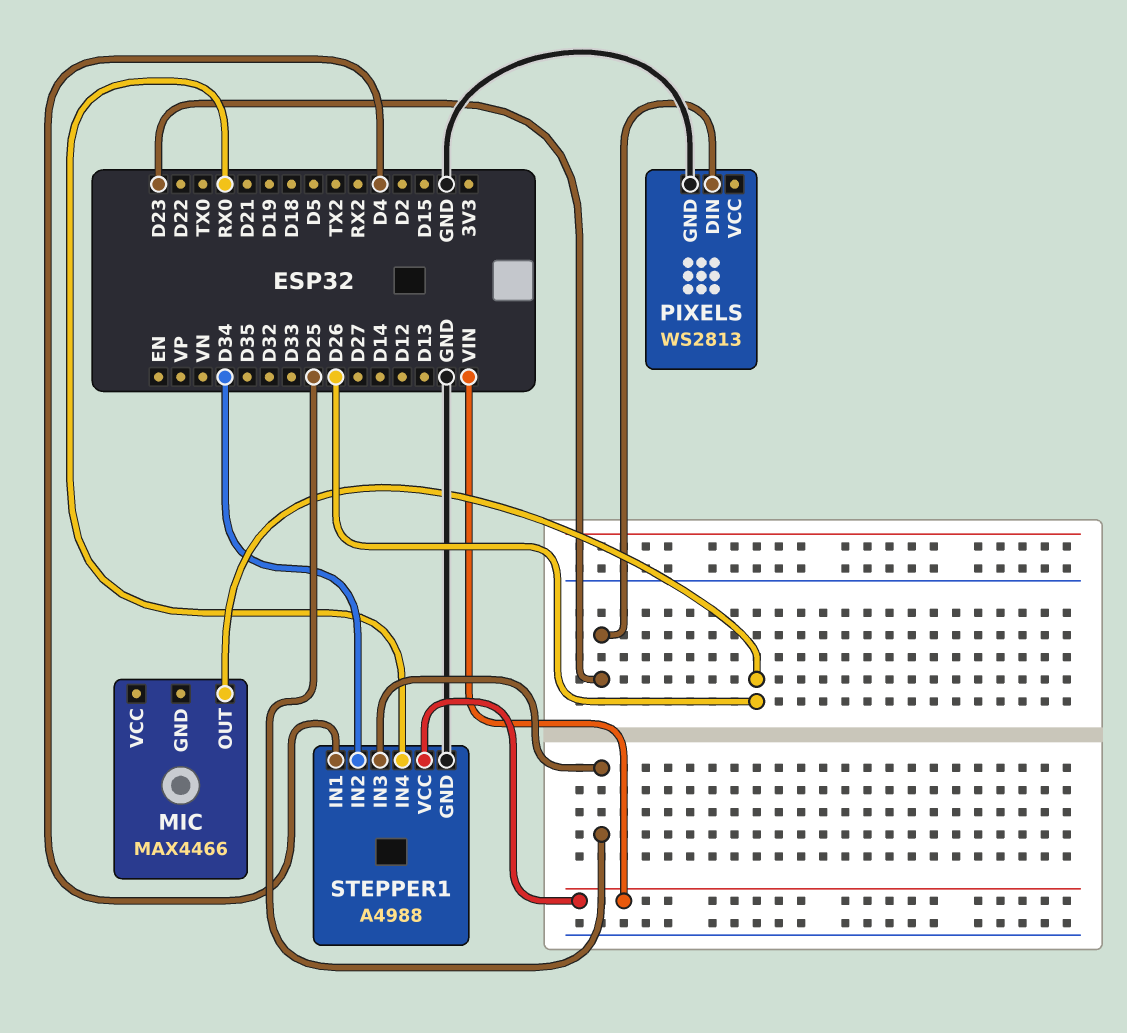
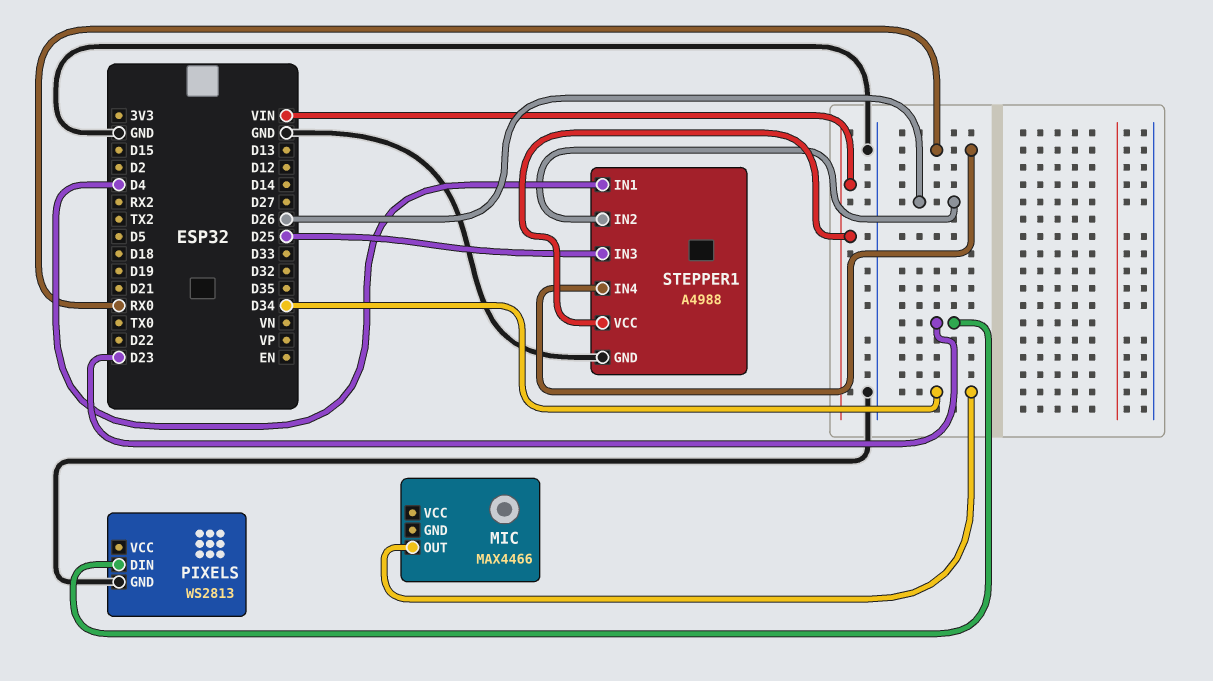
MIC pin OUT: D26 -> D34
STEPPER1 pin IN2: D34 -> D26

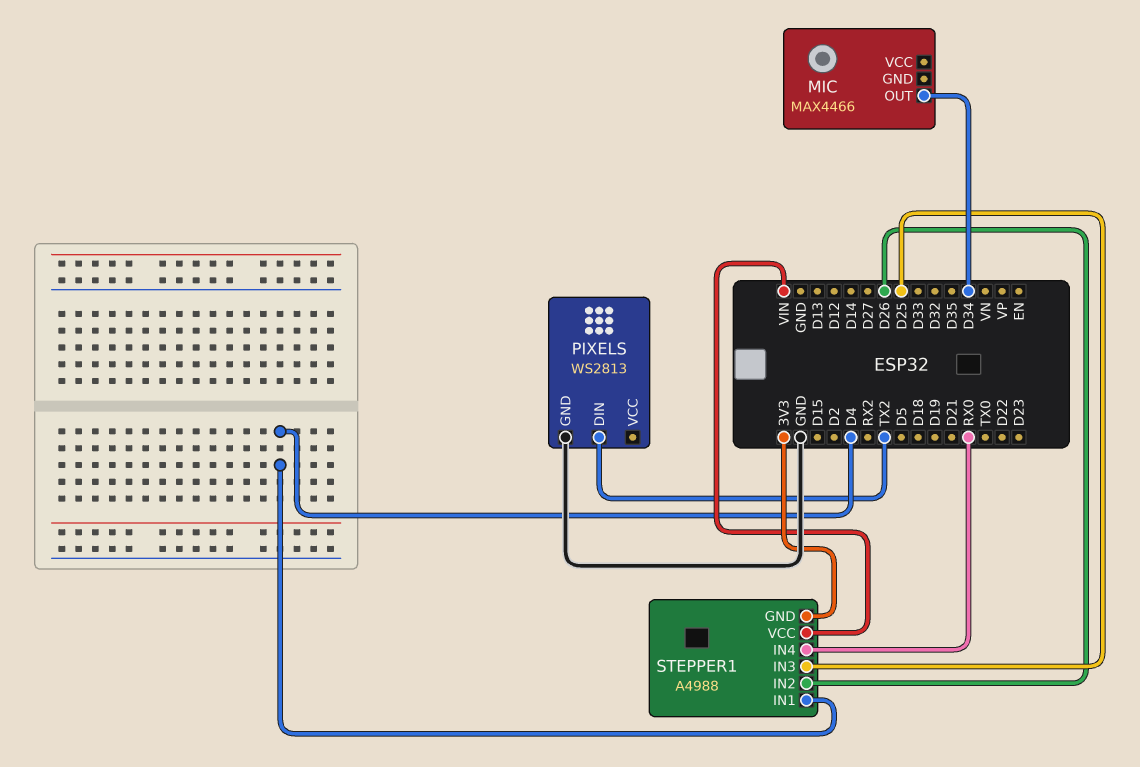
PIXELS pin DIN: D23 -> TX2
STEPPER1 pin GND: GND -> 3V3

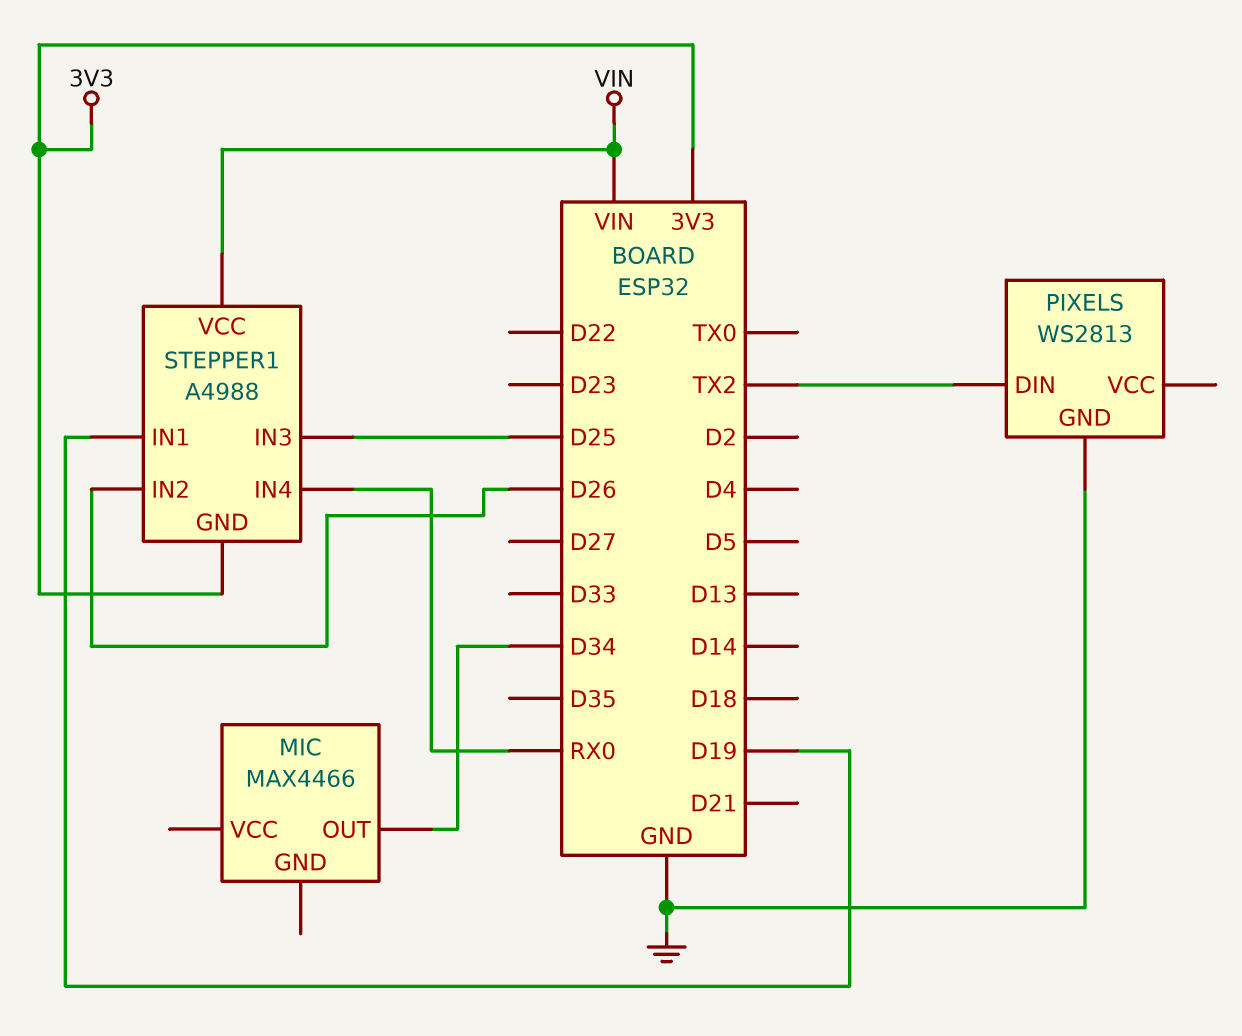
STEPPER1 pin IN1: D4 -> D19

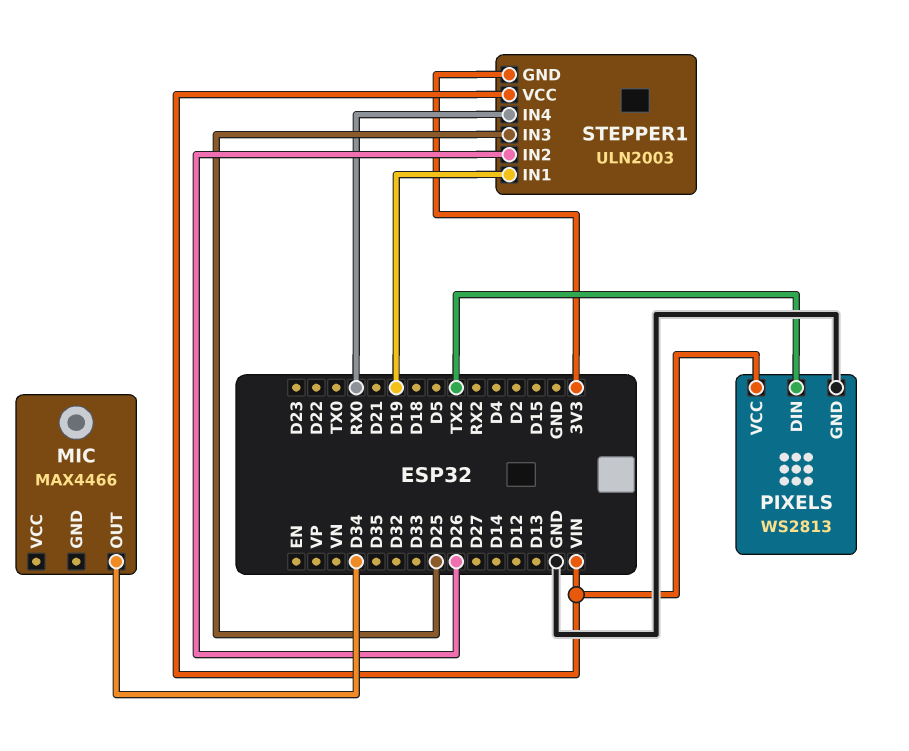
PIXELS pin VCC: none -> VIN
STEPPER1: A4988 -> ULN2003

